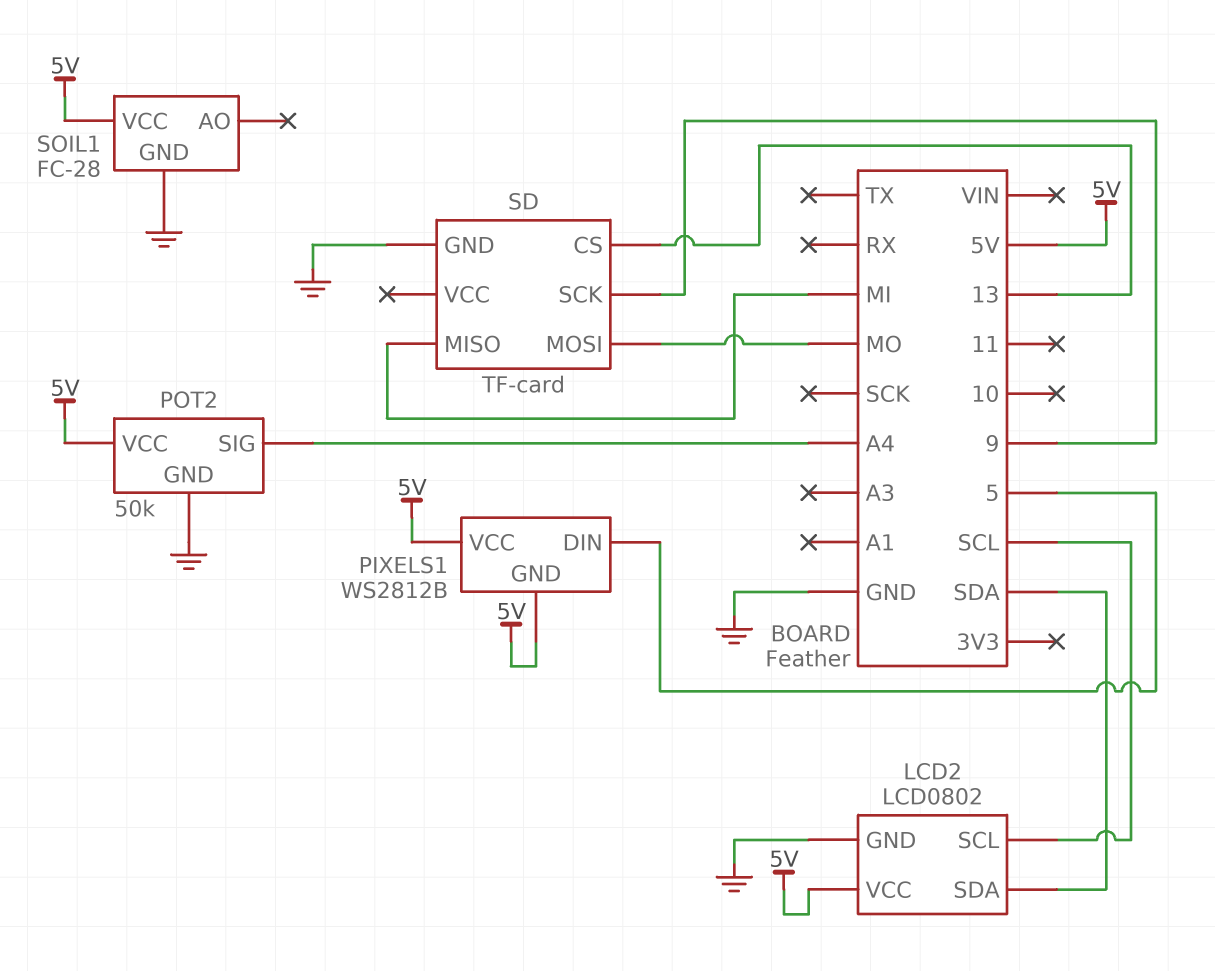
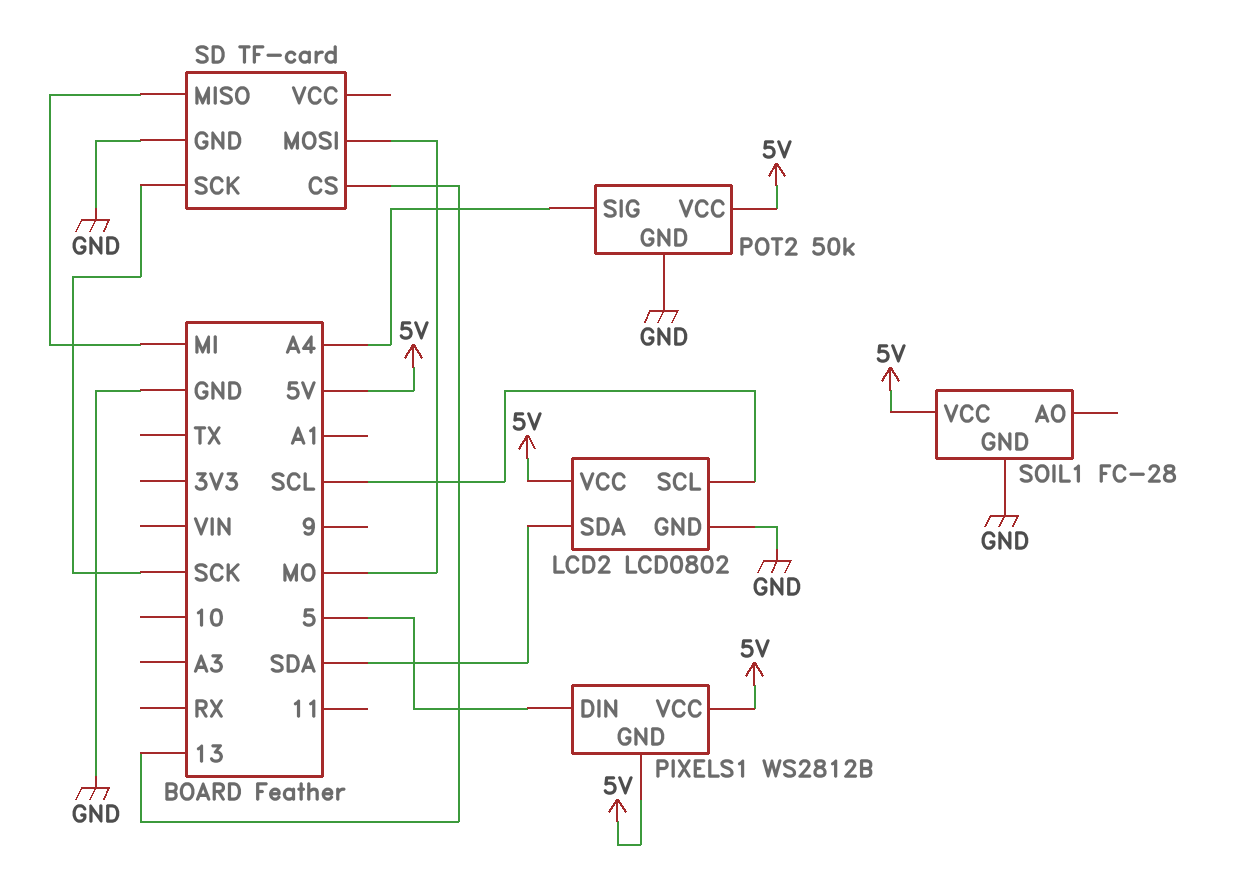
SD pin SCK: 9 -> SCK

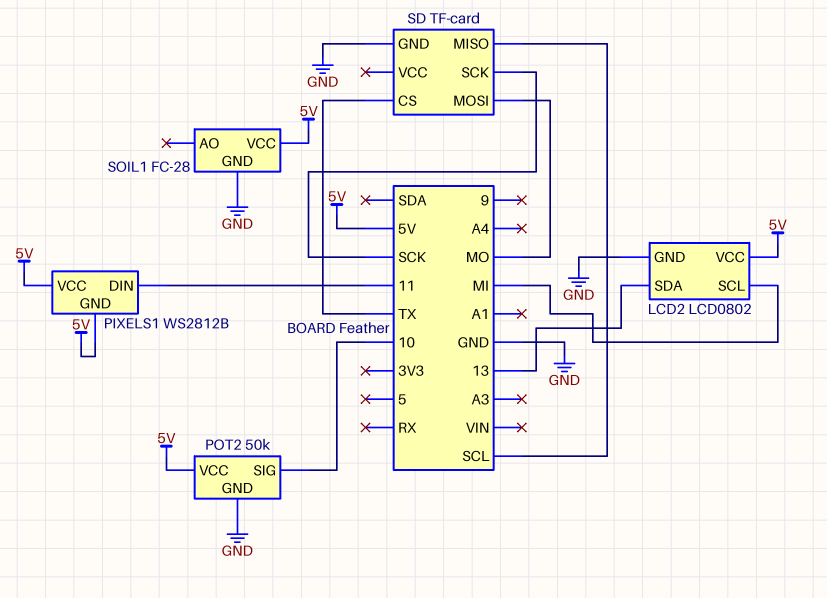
LCD2 pin SCL: SCL -> MI
LCD2 pin SDA: SDA -> 13
PIXELS1 pin DIN: 5 -> 11
POT2 pin SIG: A4 -> 10
SD pin CS: 13 -> TX
SD pin MISO: MI -> SCL

